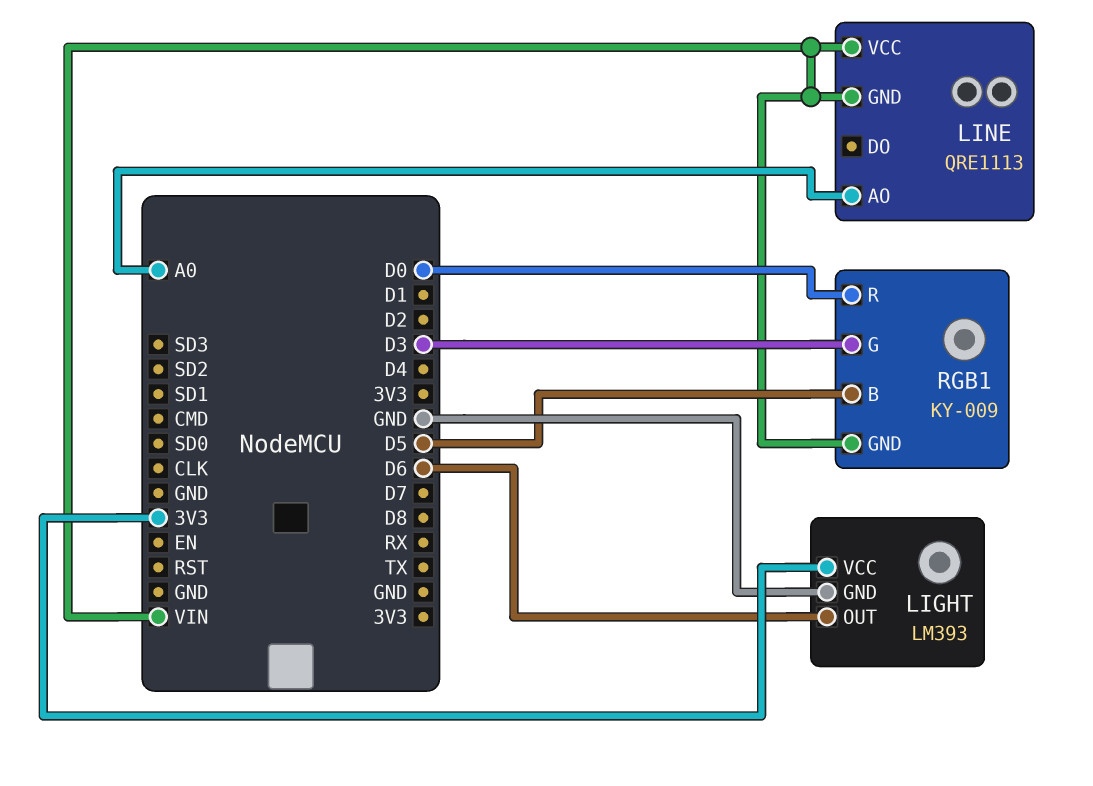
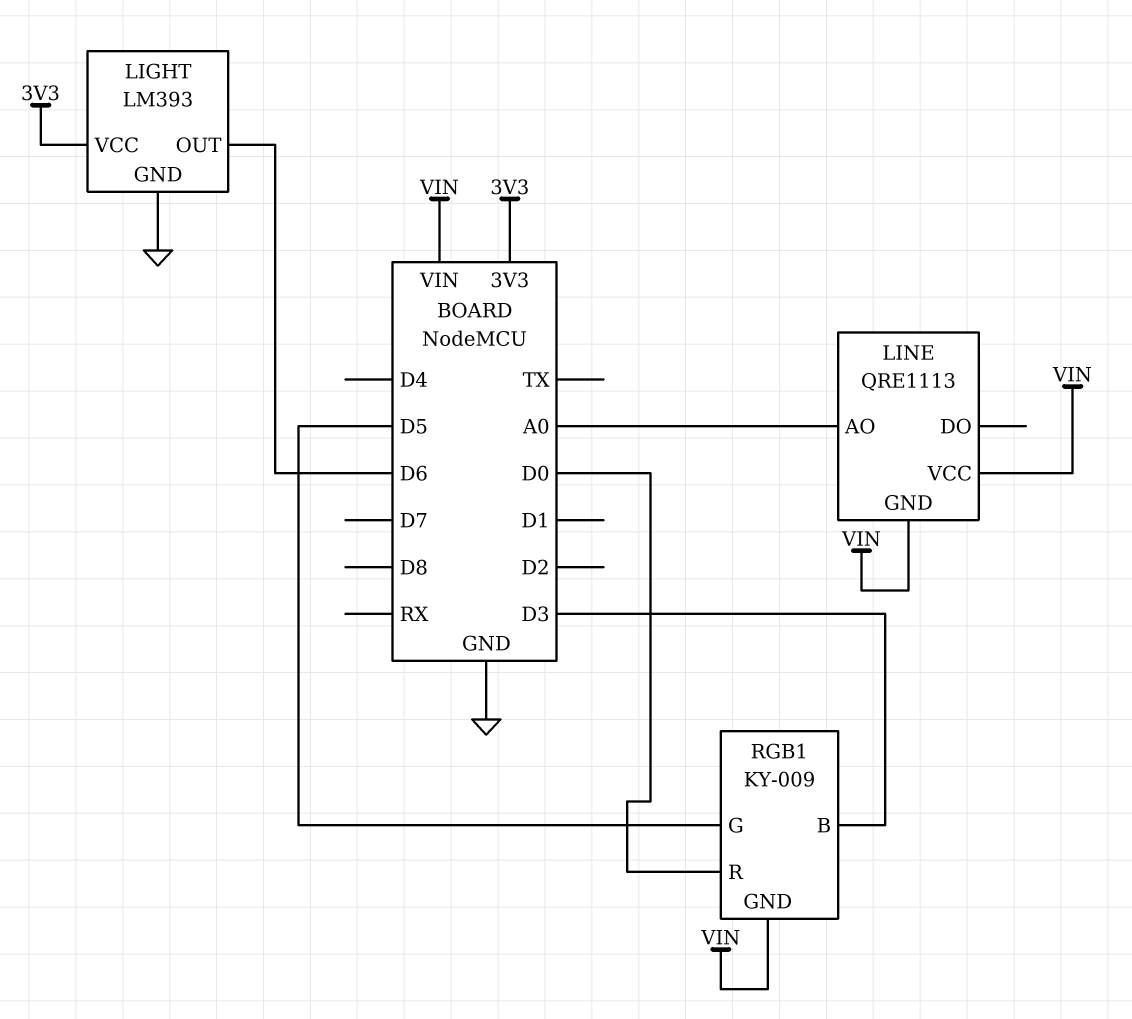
RGB1 pin B: D5 -> D3
RGB1 pin G: D3 -> D5

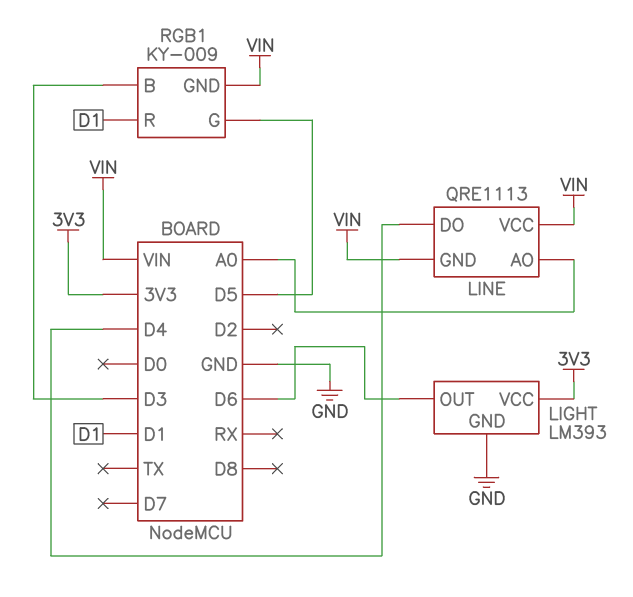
LINE pin DO: none -> D4
RGB1 pin R: D0 -> D1

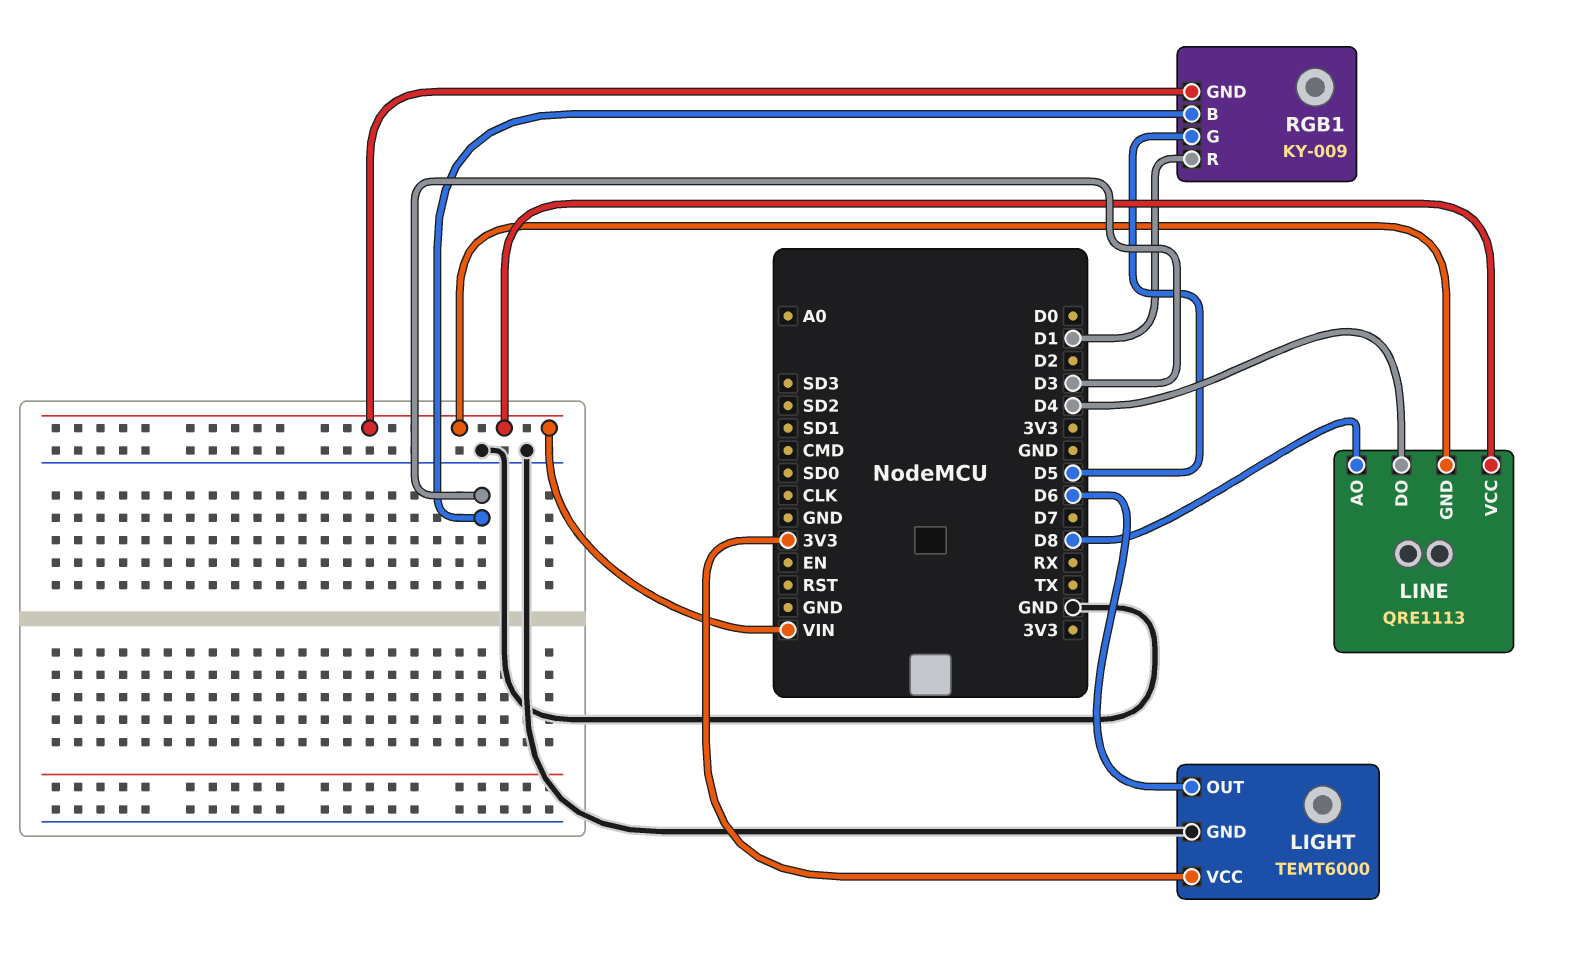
LIGHT: LM393 -> TEMT6000
LINE pin AO: A0 -> D8

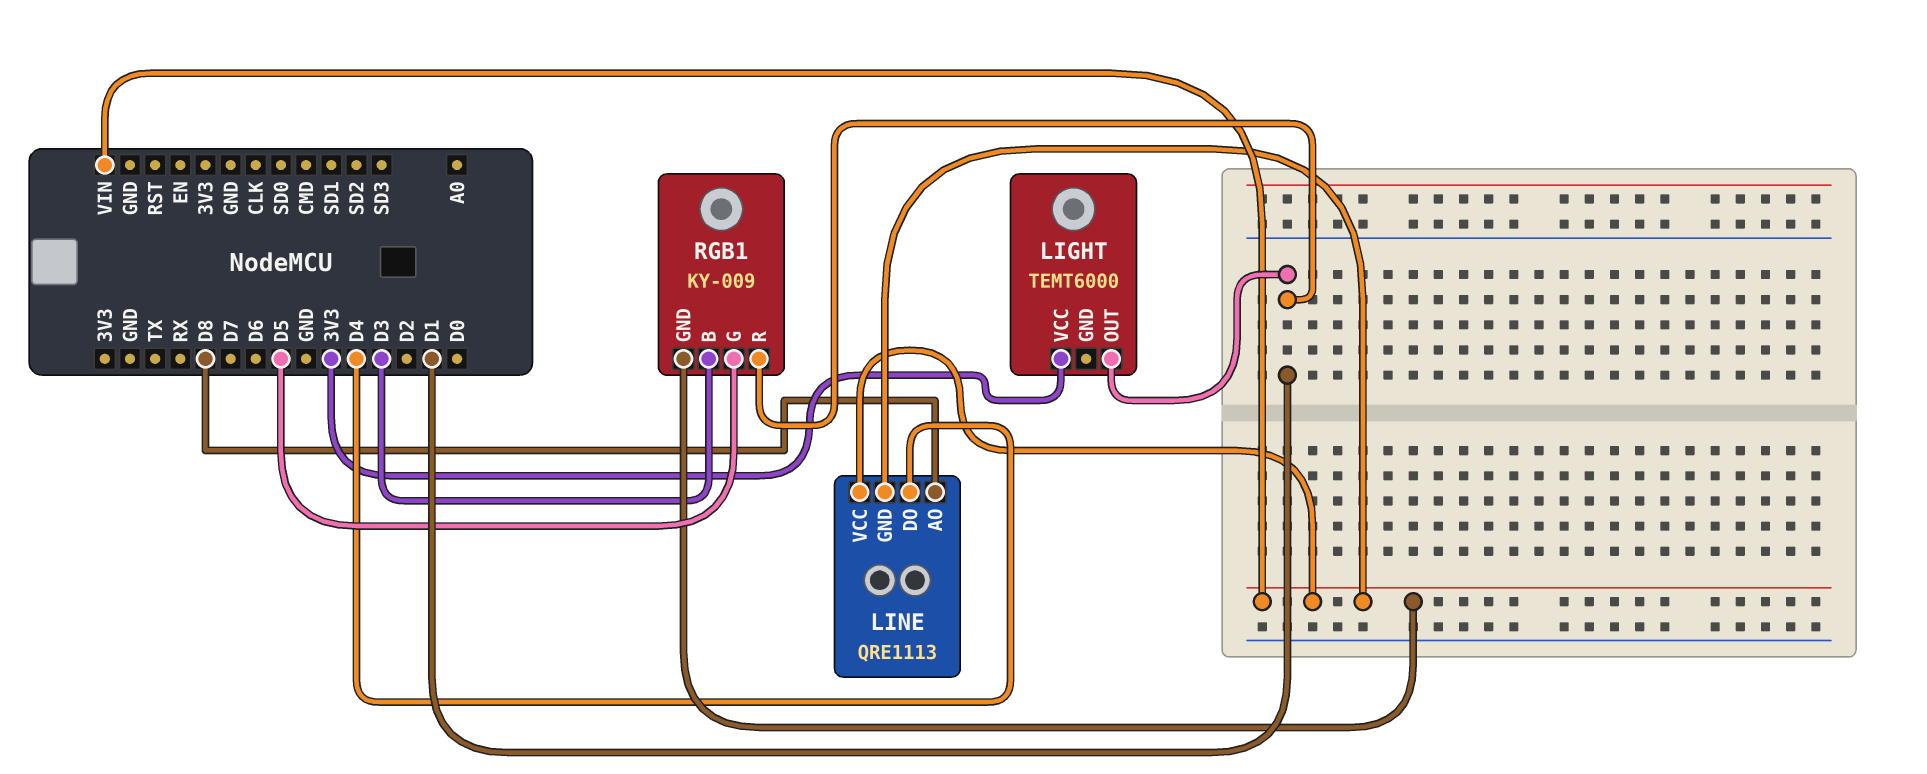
LIGHT pin GND: GND -> none
LIGHT pin OUT: D6 -> D1

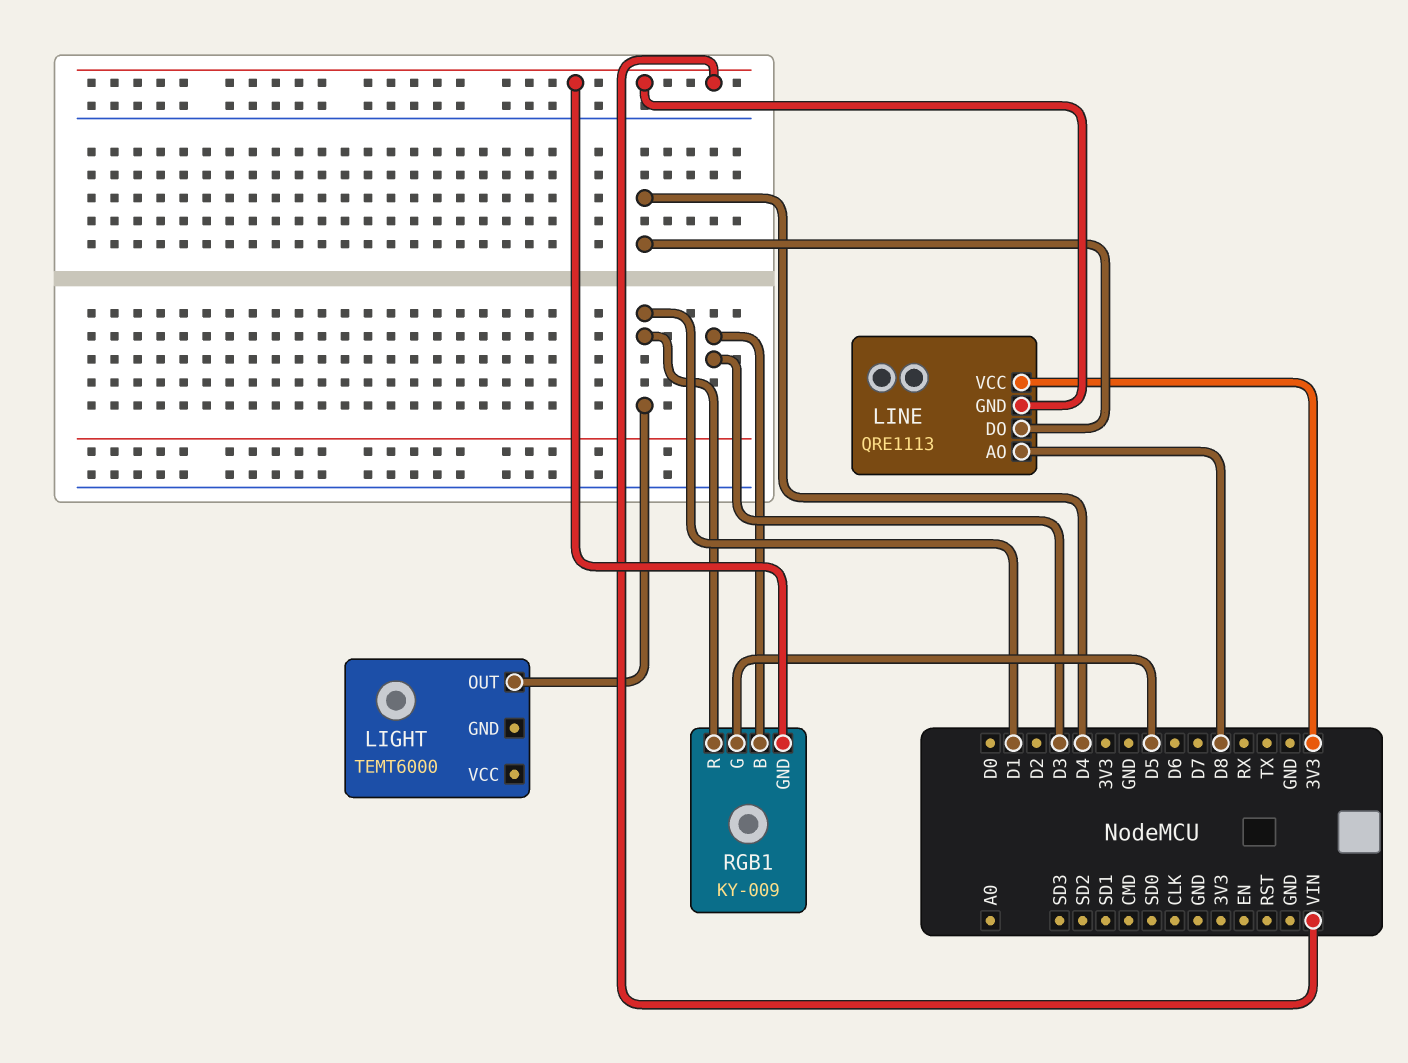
LIGHT pin VCC: 3V3 -> none
LINE pin VCC: VIN -> 3V3

